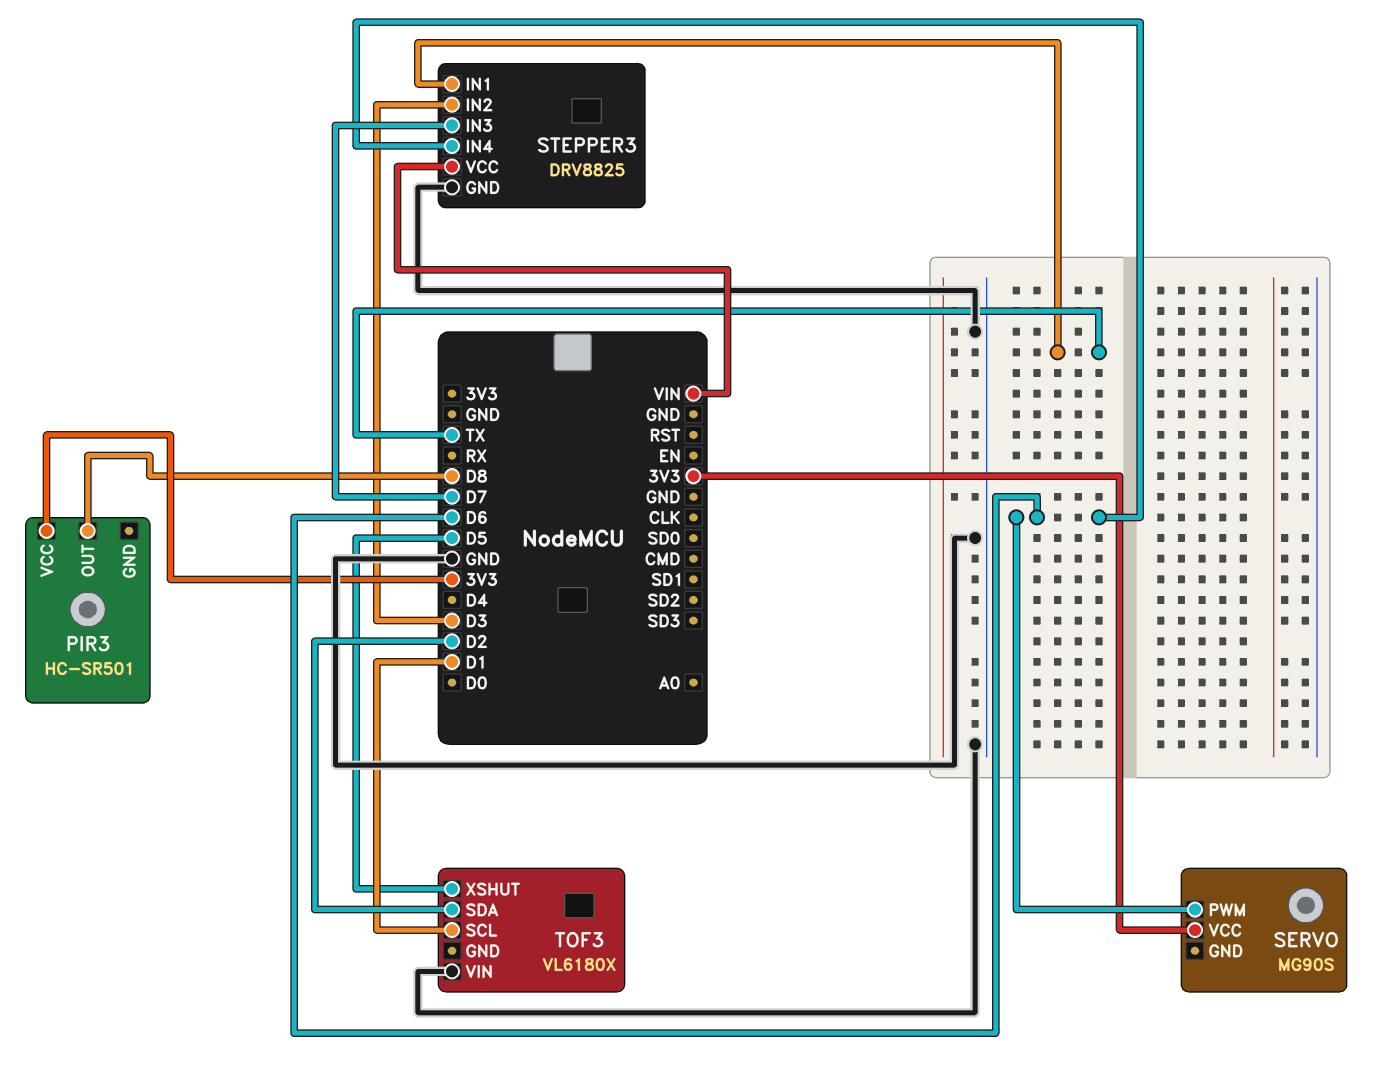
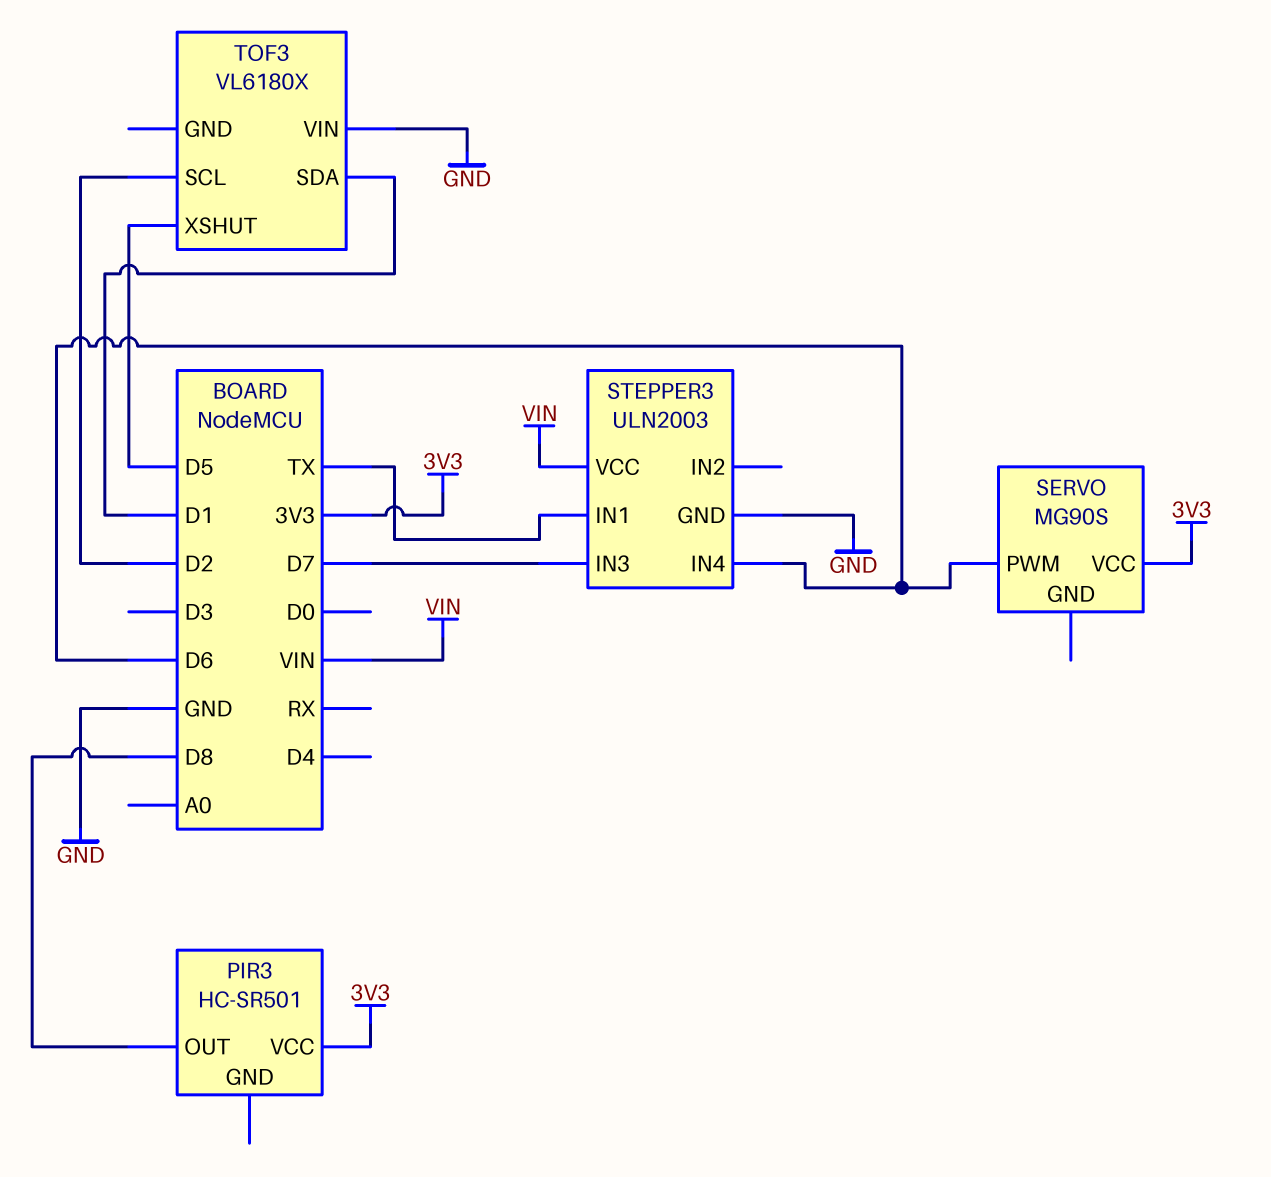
STEPPER3: DRV8825 -> ULN2003
STEPPER3 pin IN2: D3 -> none
TOF3 pin SCL: D1 -> D2
TOF3 pin SDA: D2 -> D1

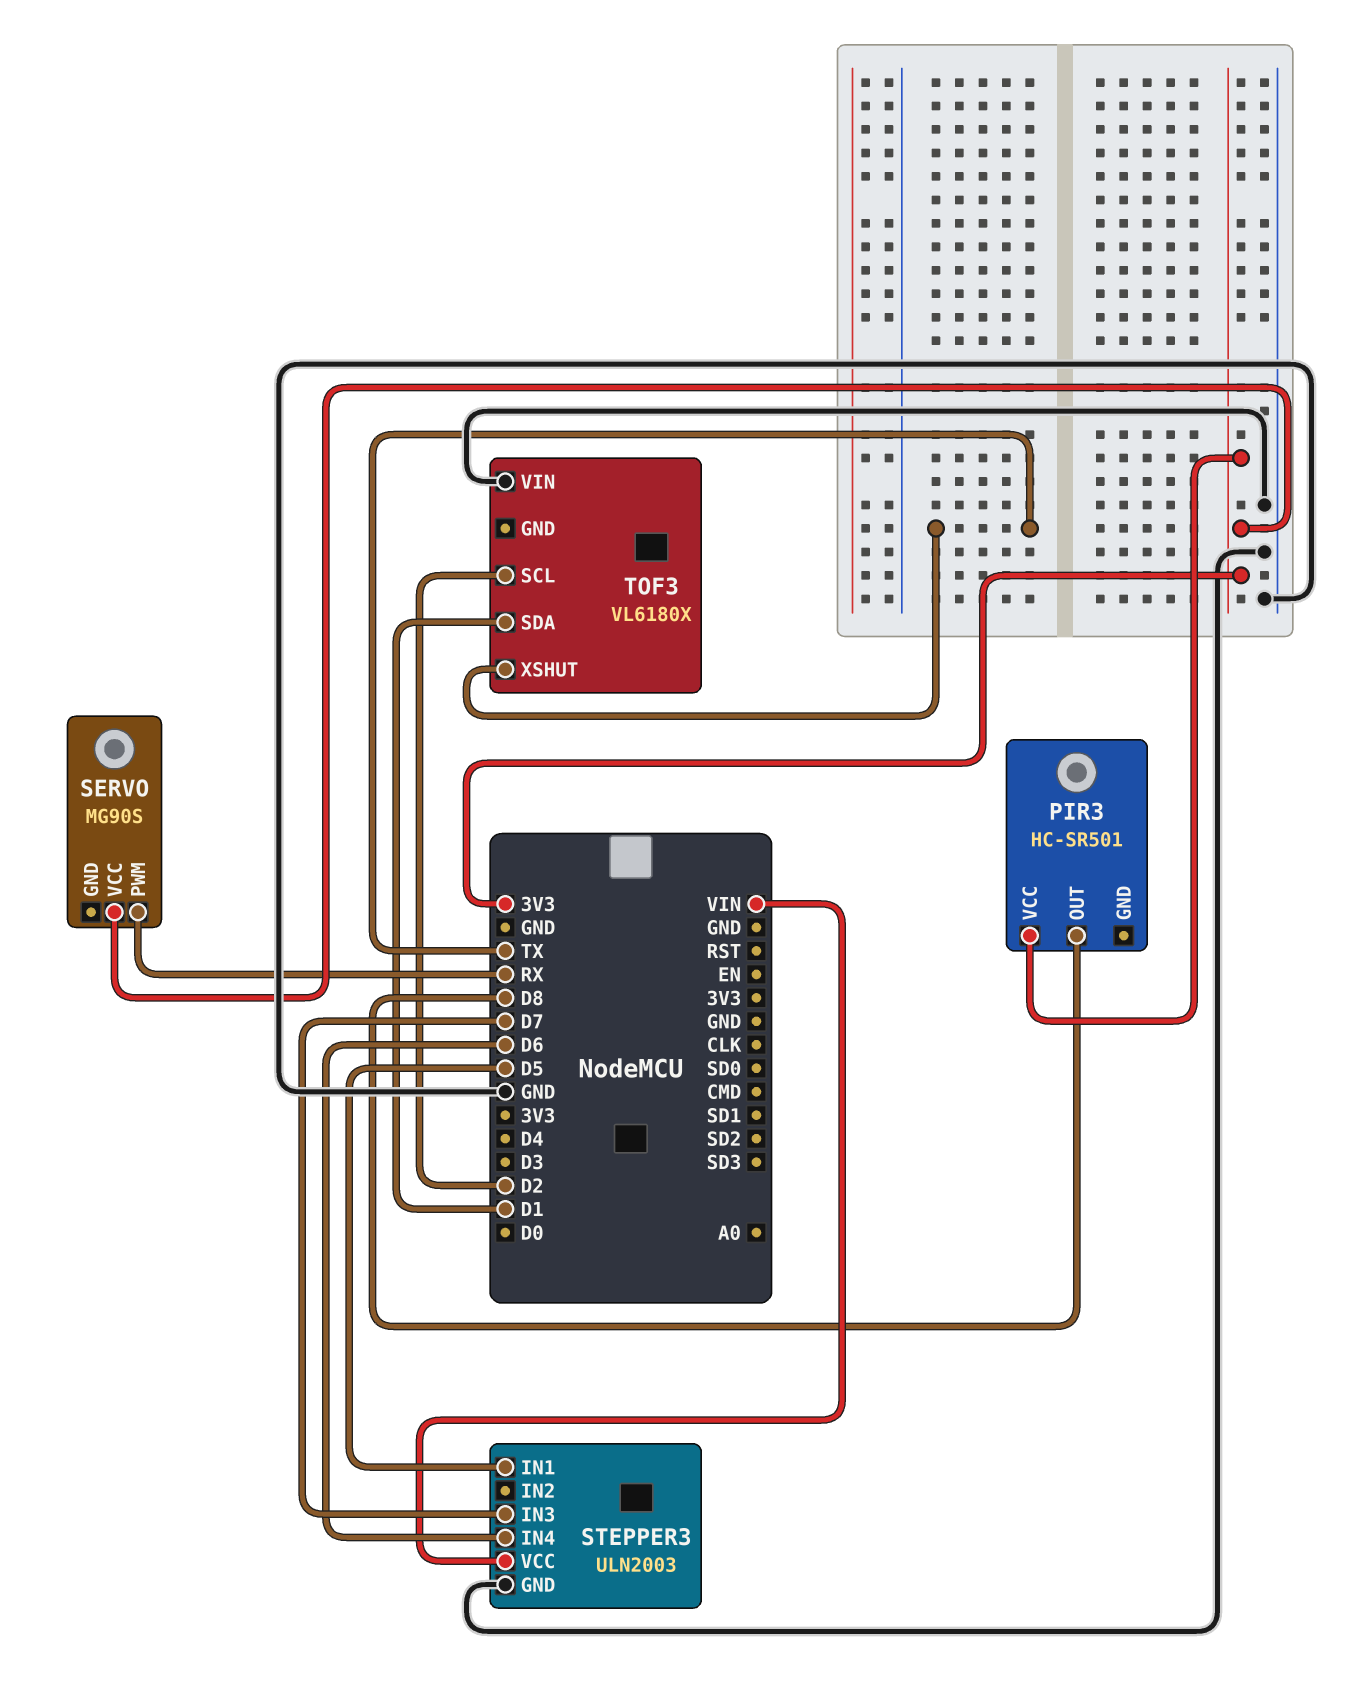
SERVO pin PWM: D6 -> RX
STEPPER3 pin IN1: TX -> D5
TOF3 pin XSHUT: D5 -> TX

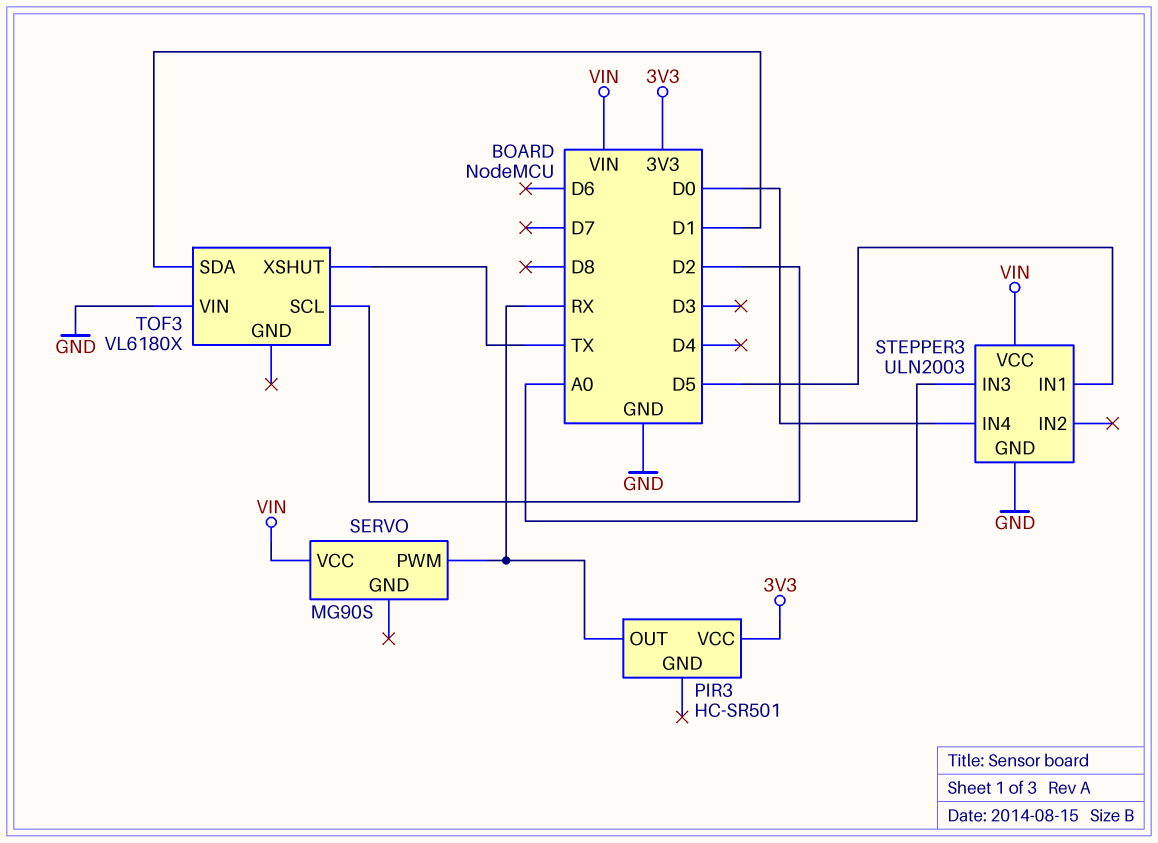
PIR3 pin OUT: D8 -> RX
SERVO pin VCC: 3V3 -> VIN
STEPPER3 pin IN3: D7 -> A0
STEPPER3 pin IN4: D6 -> D0

